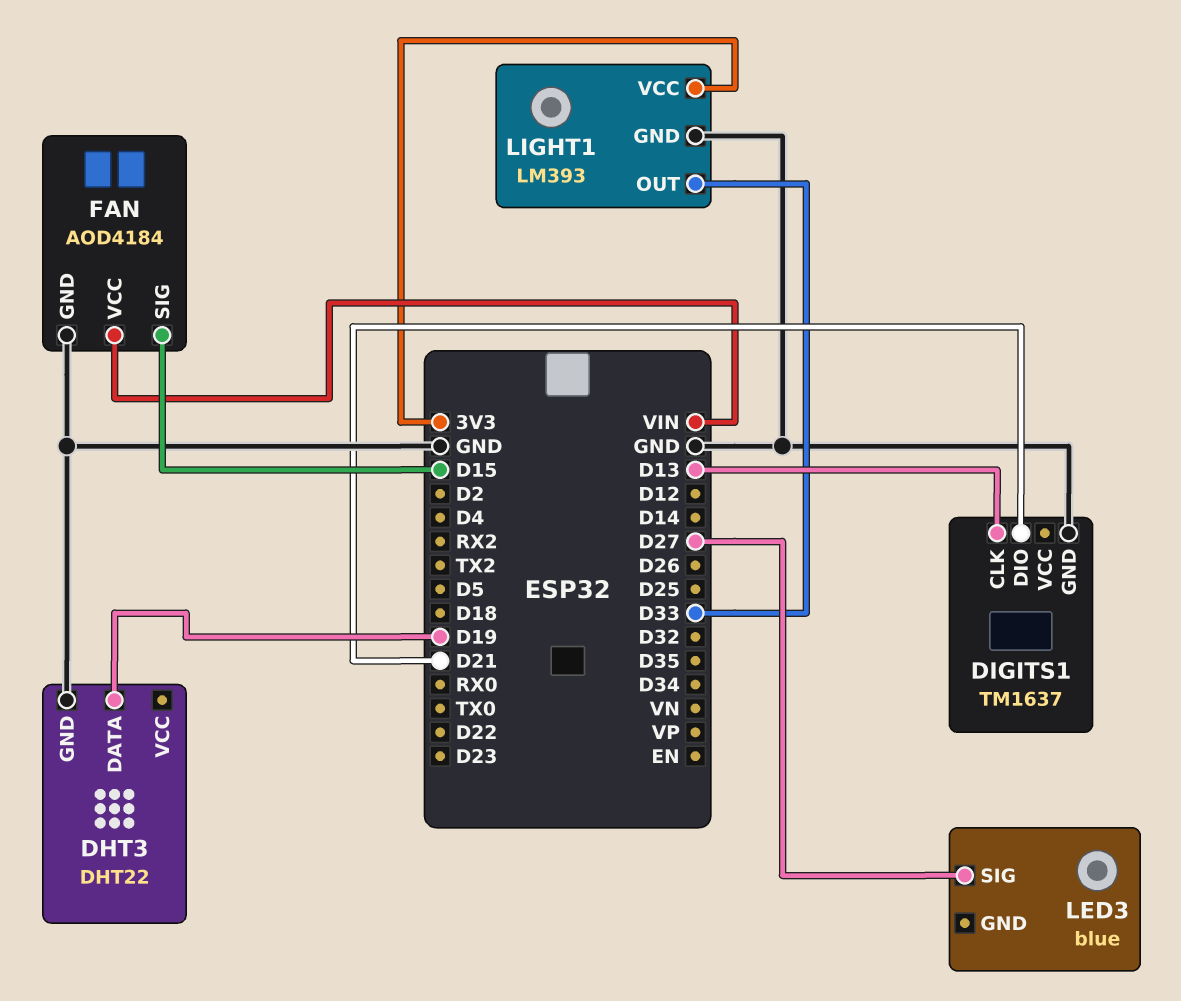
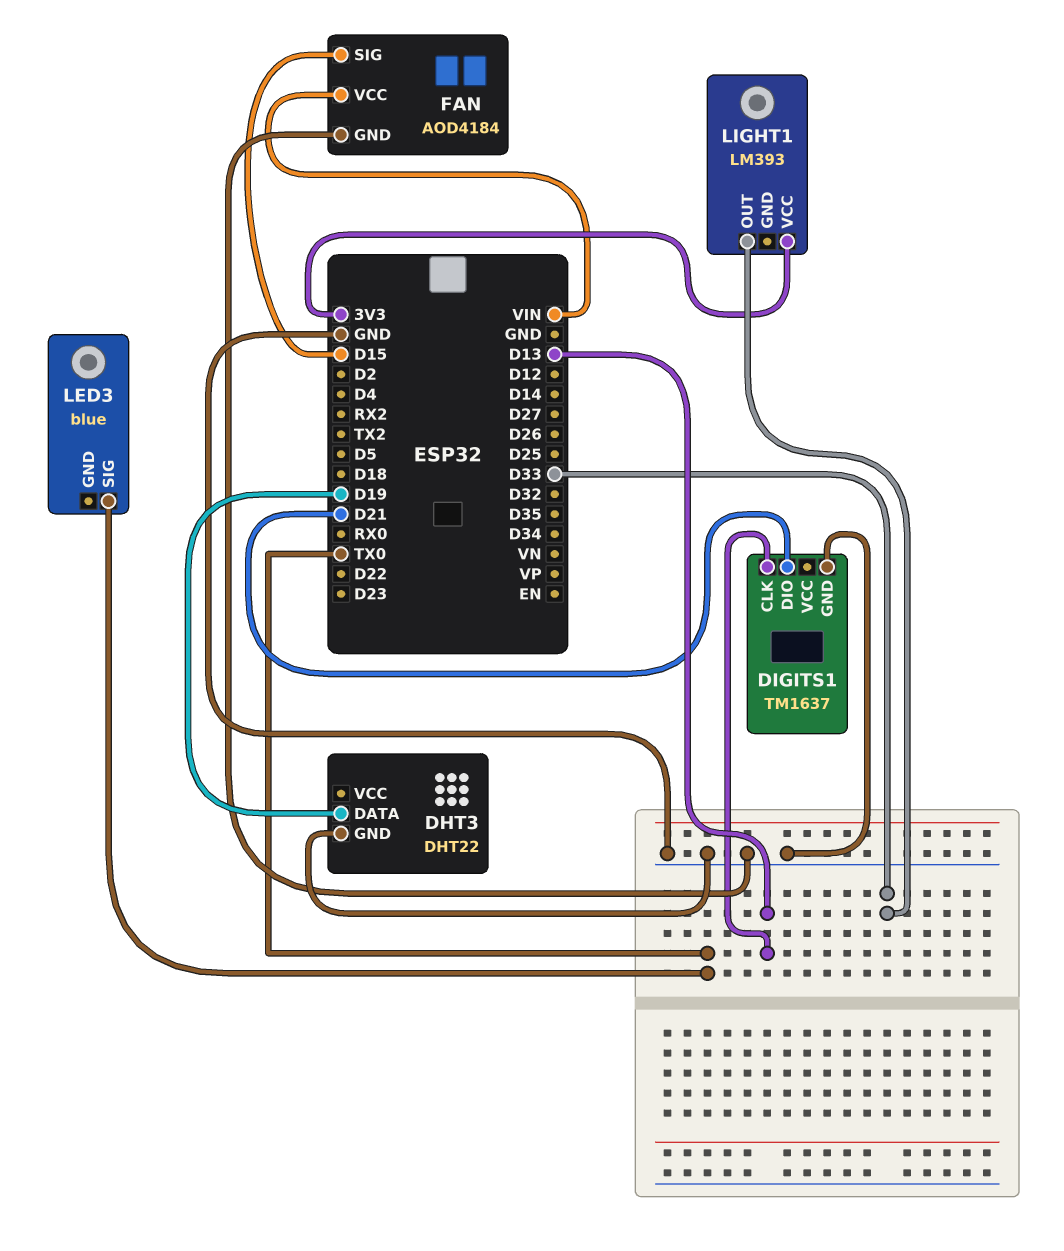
LED3 pin SIG: D27 -> TX0
LIGHT1 pin GND: GND -> none

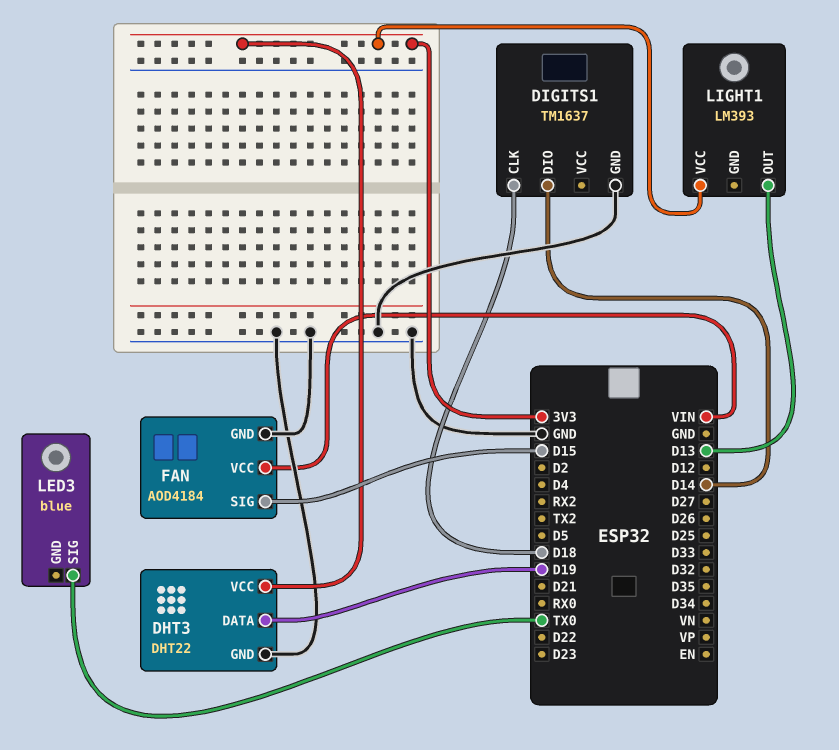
DHT3 pin VCC: none -> 3V3
DIGITS1 pin CLK: D13 -> D18
DIGITS1 pin DIO: D21 -> D14
LIGHT1 pin OUT: D33 -> D13

